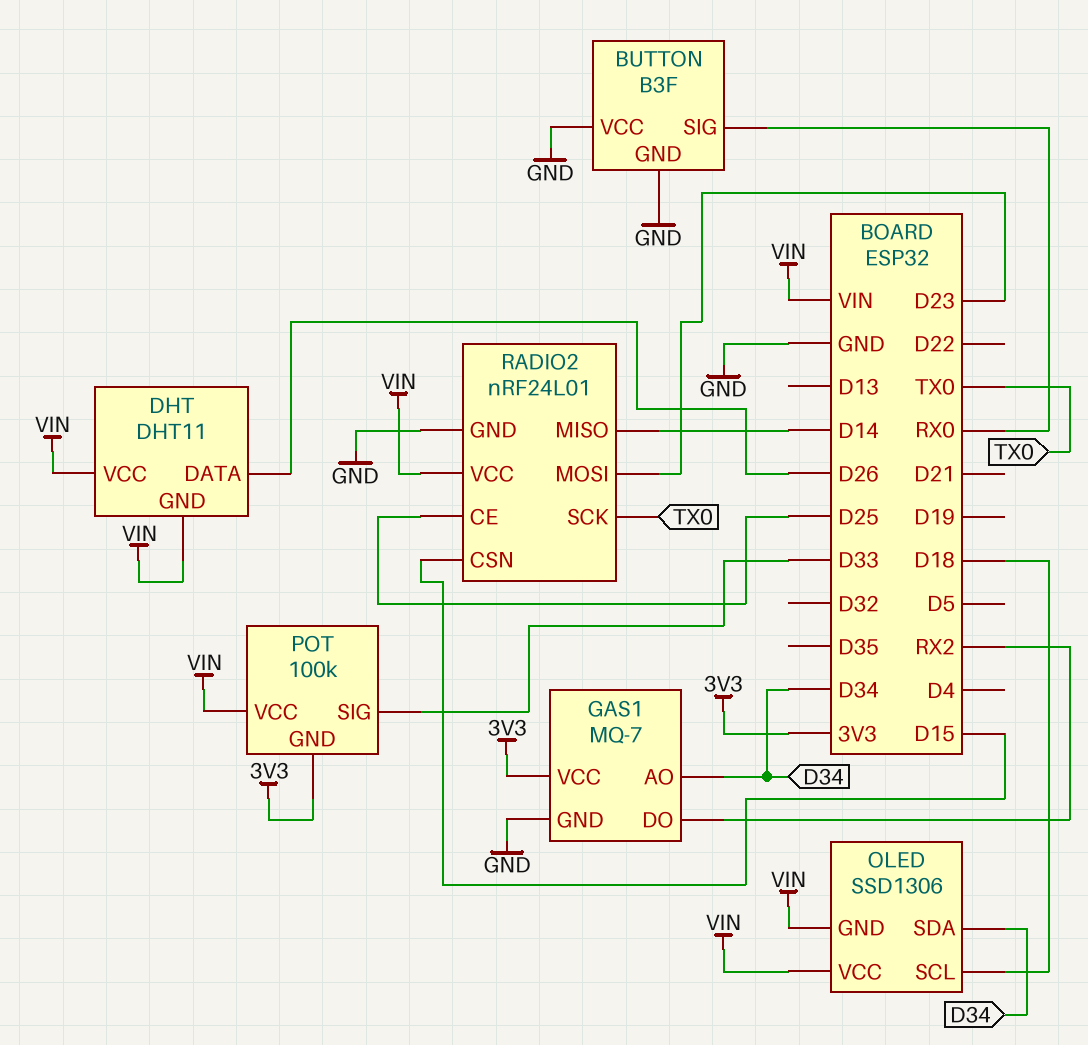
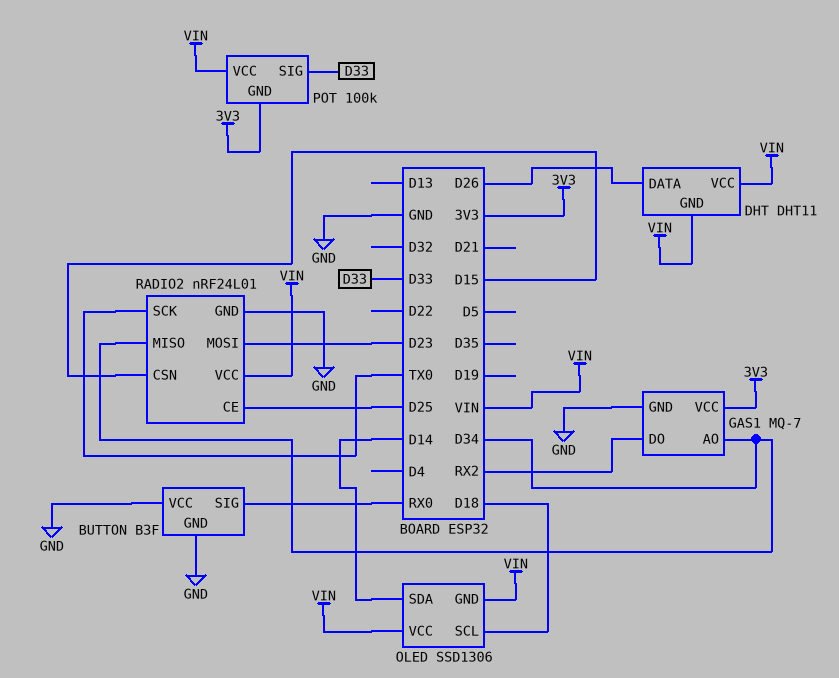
OLED pin SDA: D34 -> D14
RADIO2 pin MISO: D14 -> D34

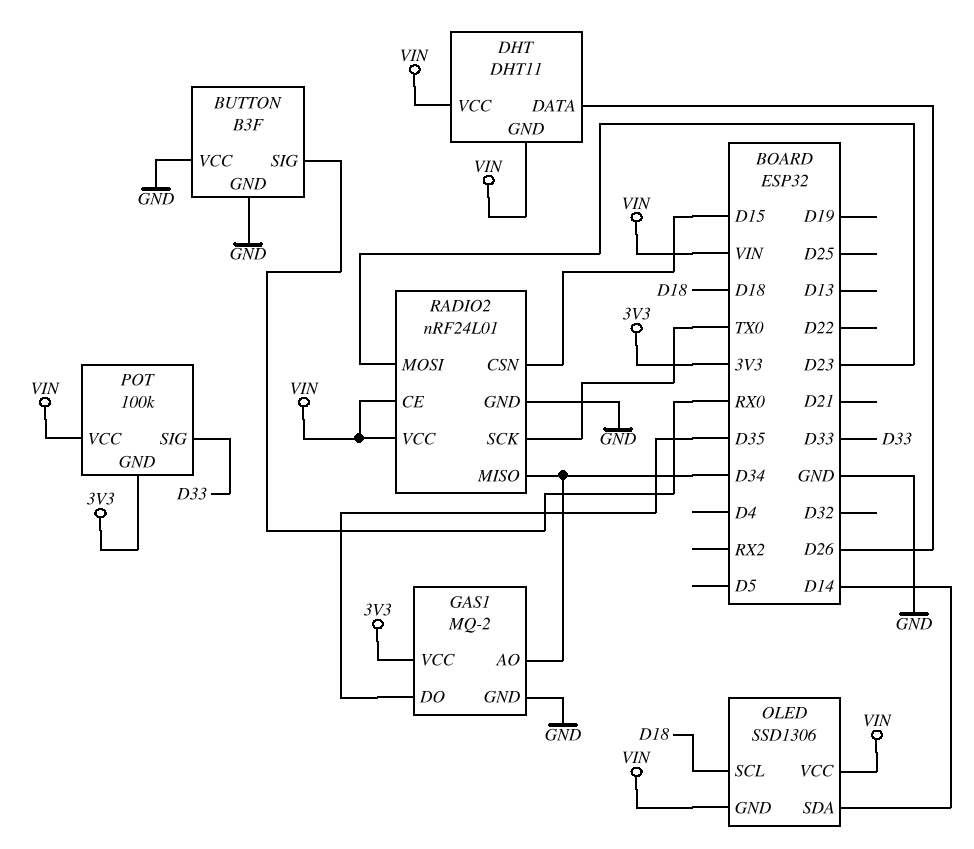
GAS1: MQ-7 -> MQ-2
GAS1 pin DO: RX2 -> D35
RADIO2 pin CE: D25 -> VIN

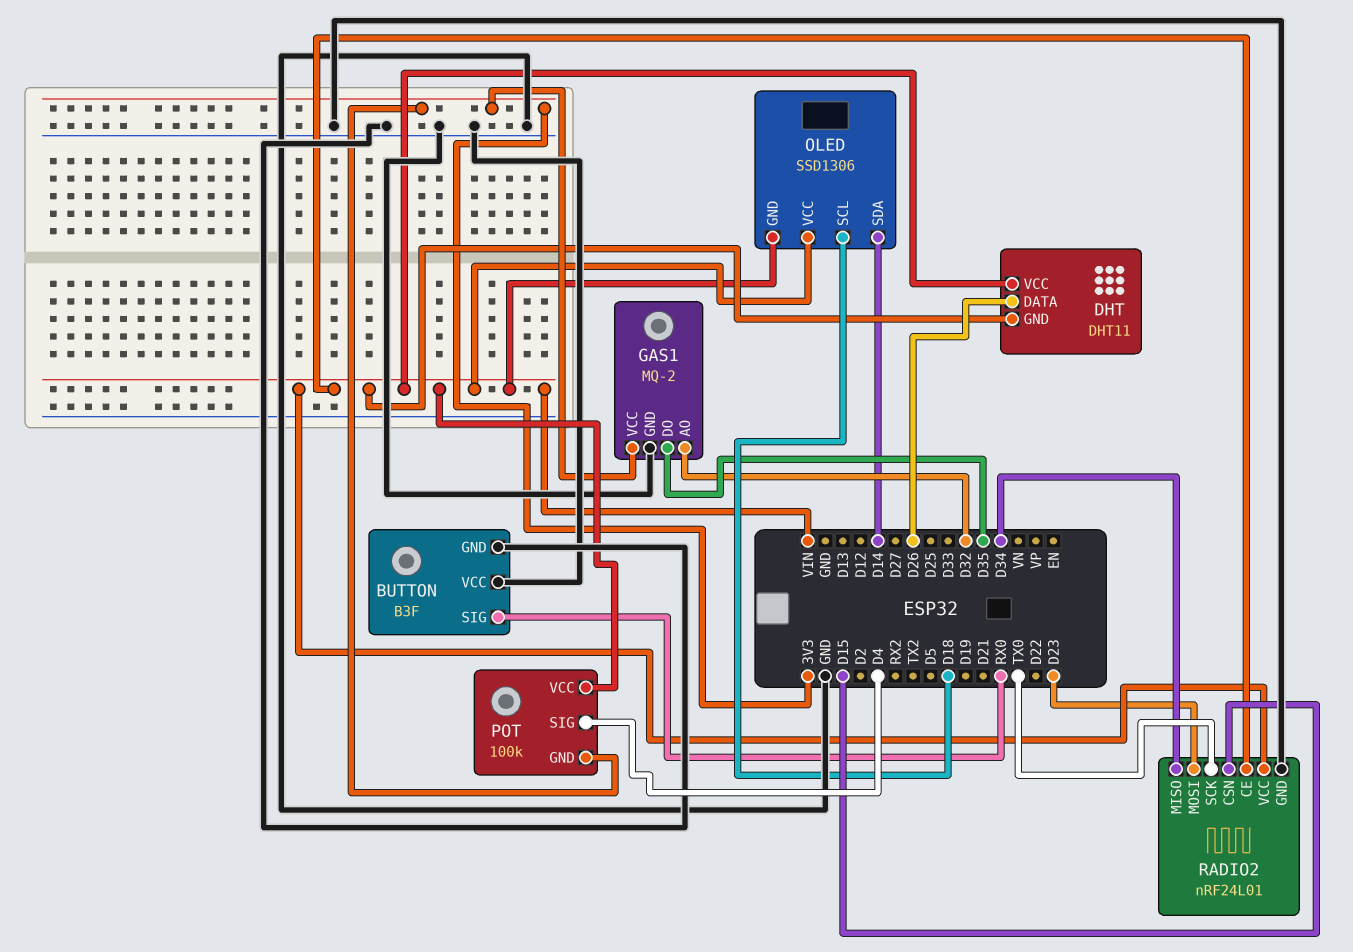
GAS1 pin AO: D34 -> D32
POT pin SIG: D33 -> D4

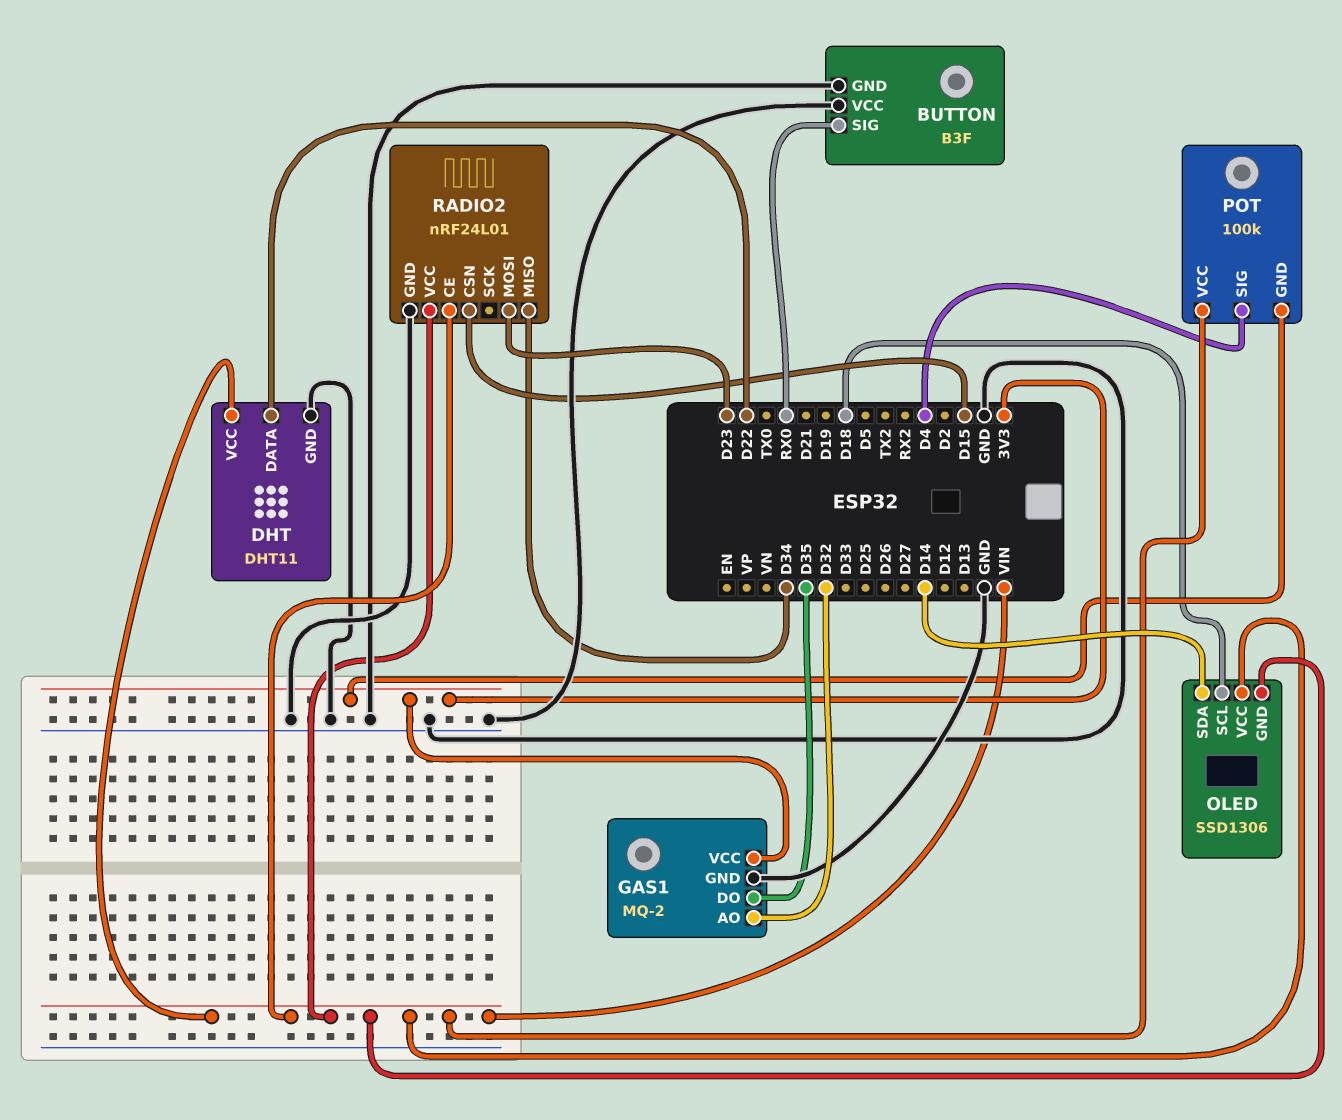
DHT pin DATA: D26 -> D22
DHT pin GND: VIN -> GND
RADIO2 pin SCK: TX0 -> none

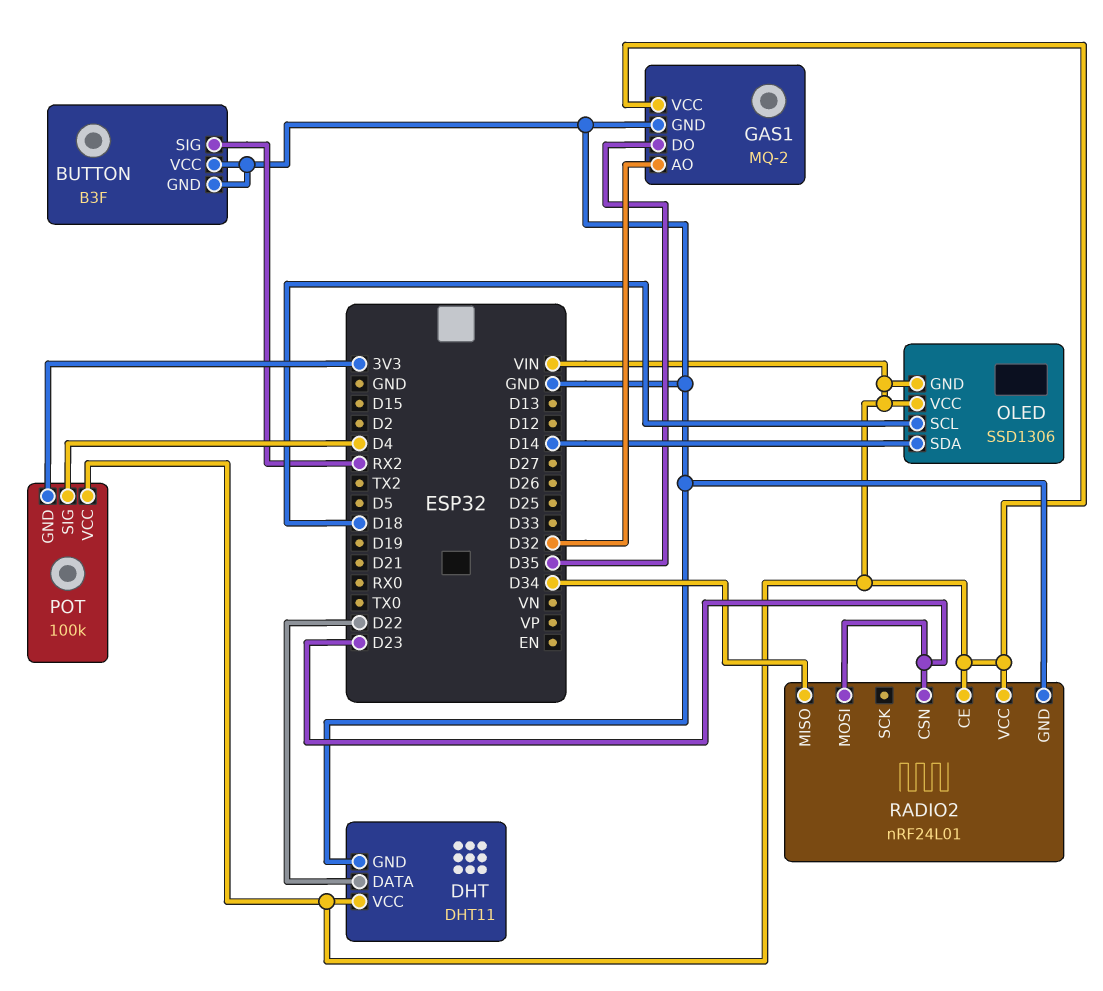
BUTTON pin SIG: RX0 -> RX2
GAS1 pin VCC: 3V3 -> VIN
RADIO2 pin CSN: D15 -> D23

